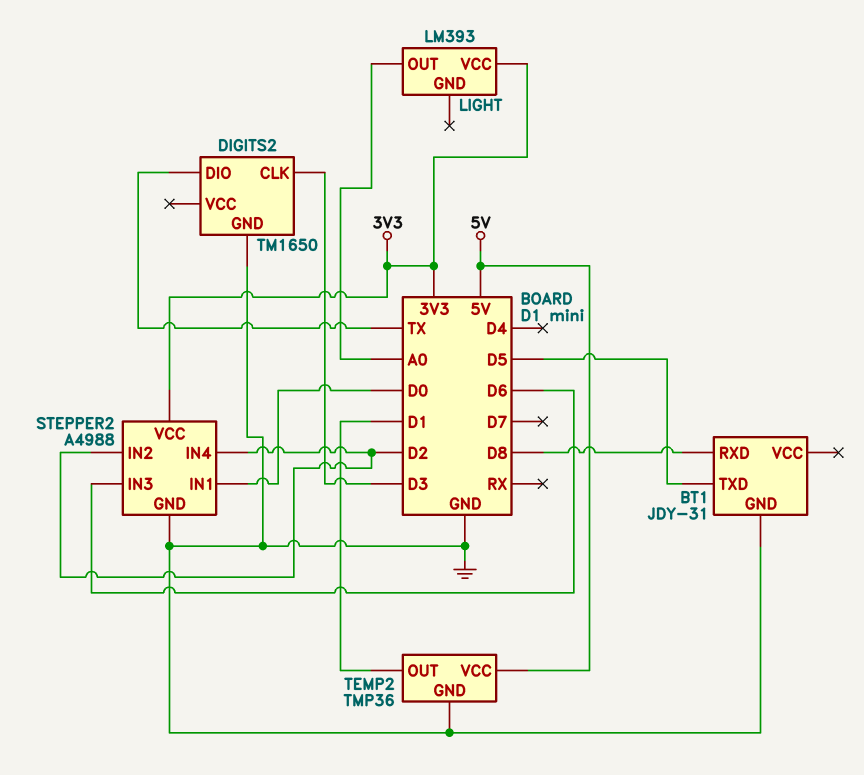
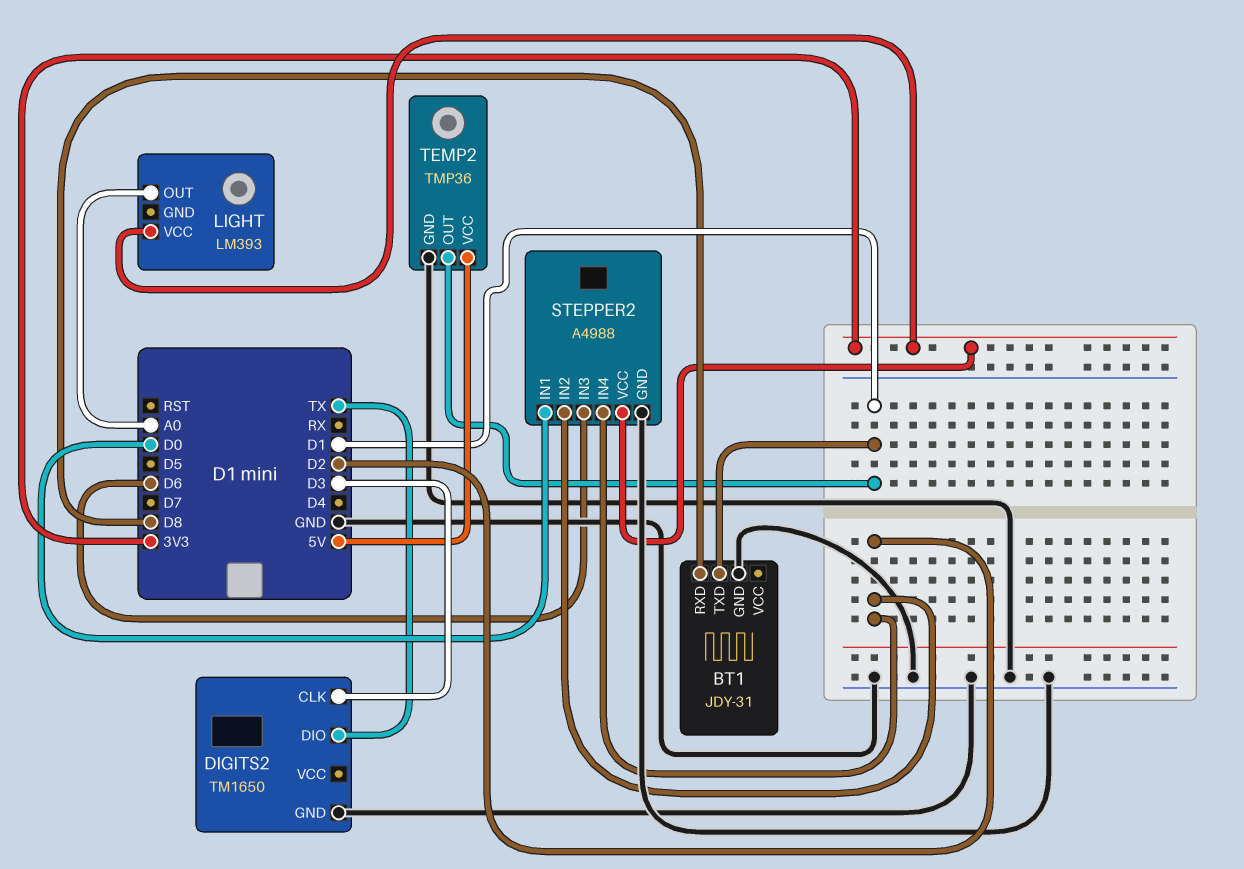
BT1 pin TXD: D5 -> D1

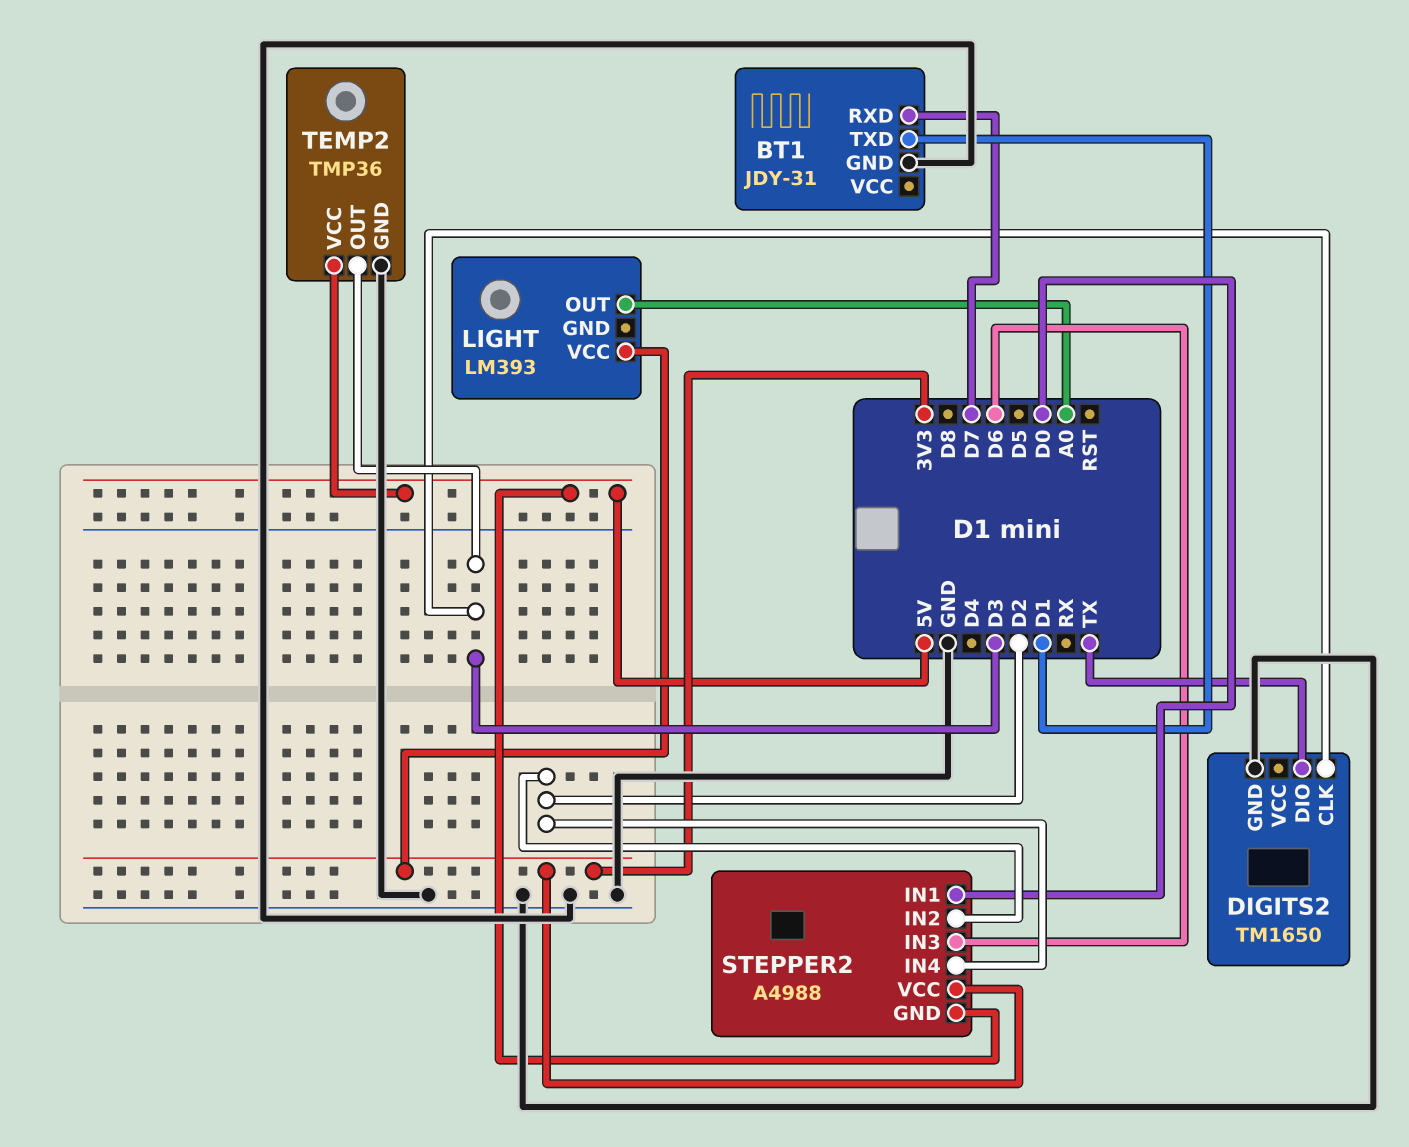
BT1 pin RXD: D8 -> D7
STEPPER2 pin GND: GND -> 5V
TEMP2 pin OUT: D1 -> D3

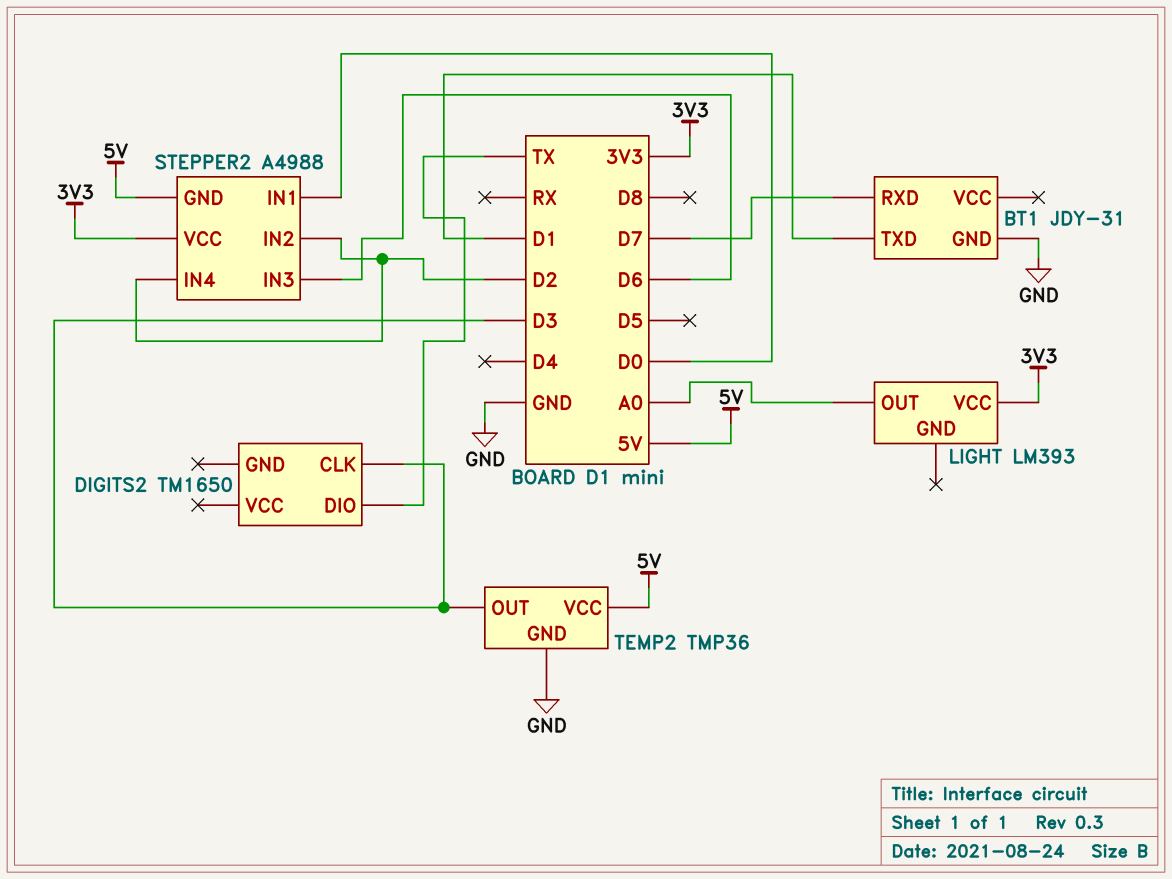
DIGITS2 pin GND: GND -> none

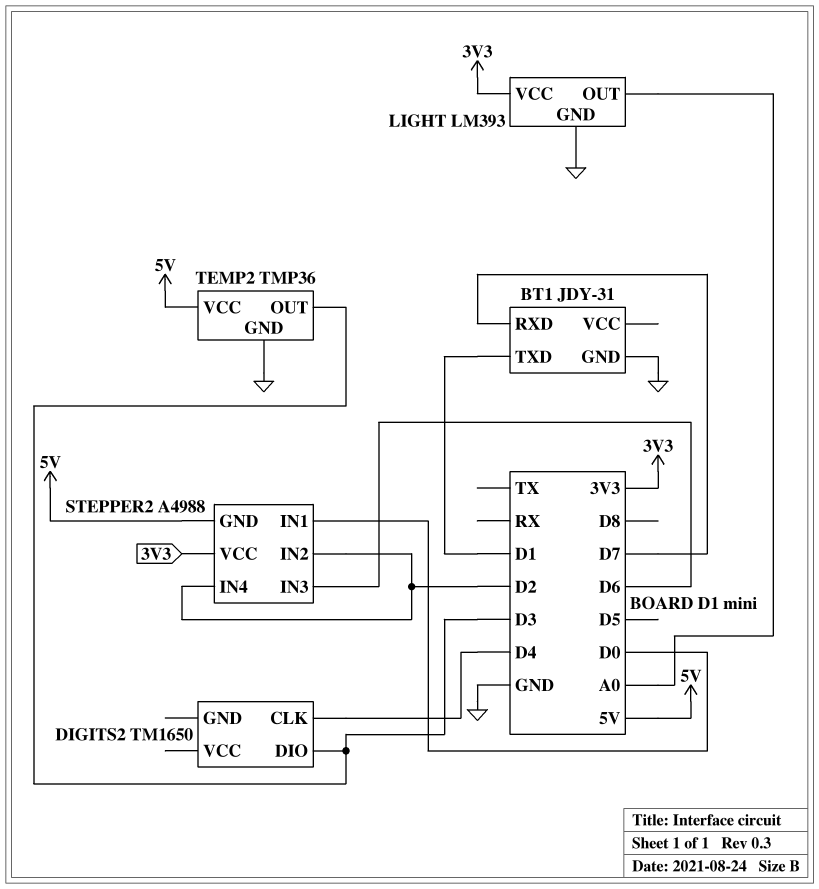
DIGITS2 pin CLK: D3 -> D4
DIGITS2 pin DIO: TX -> D3
LIGHT pin GND: none -> GND

